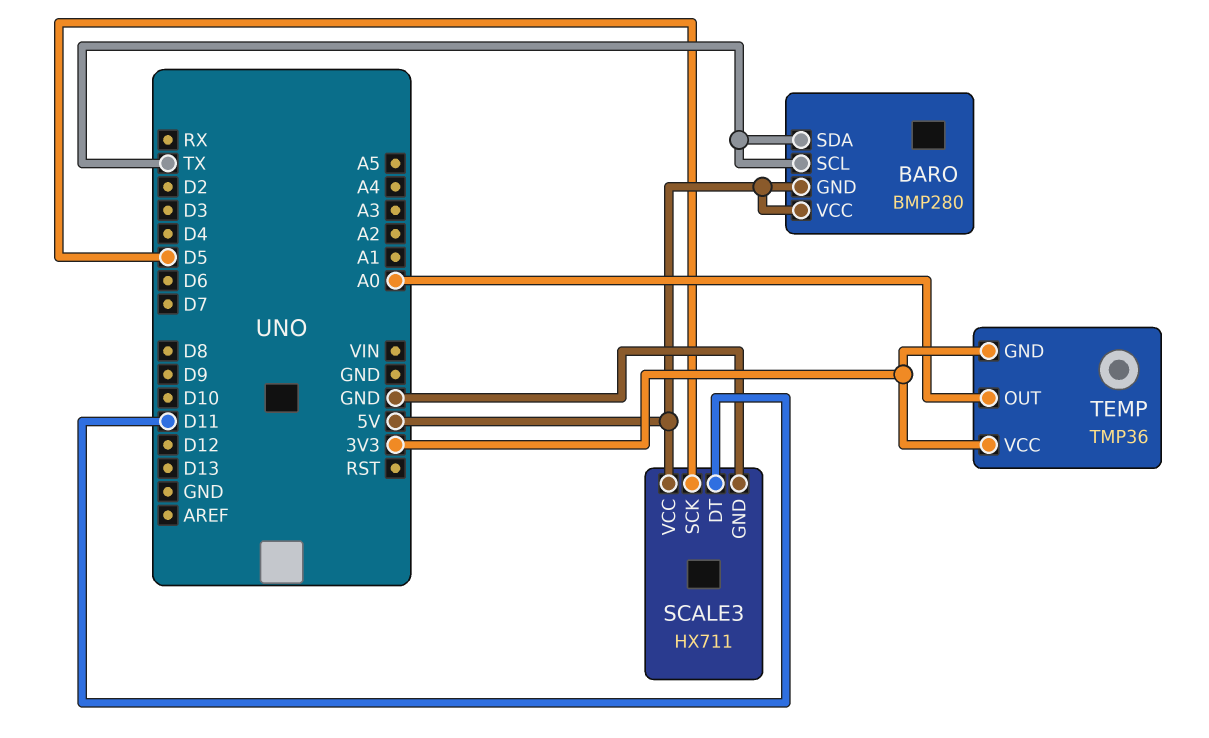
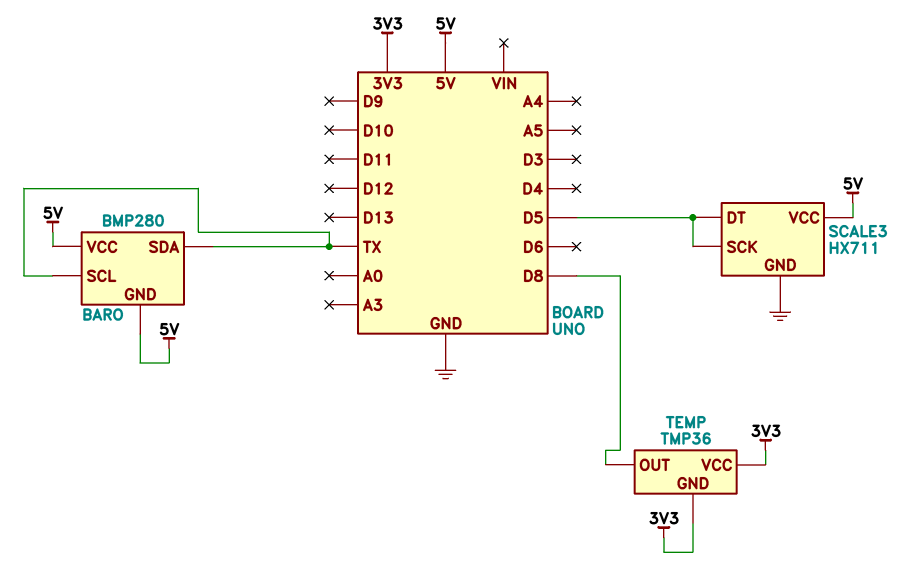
SCALE3 pin DT: D11 -> D5
TEMP pin OUT: A0 -> D8

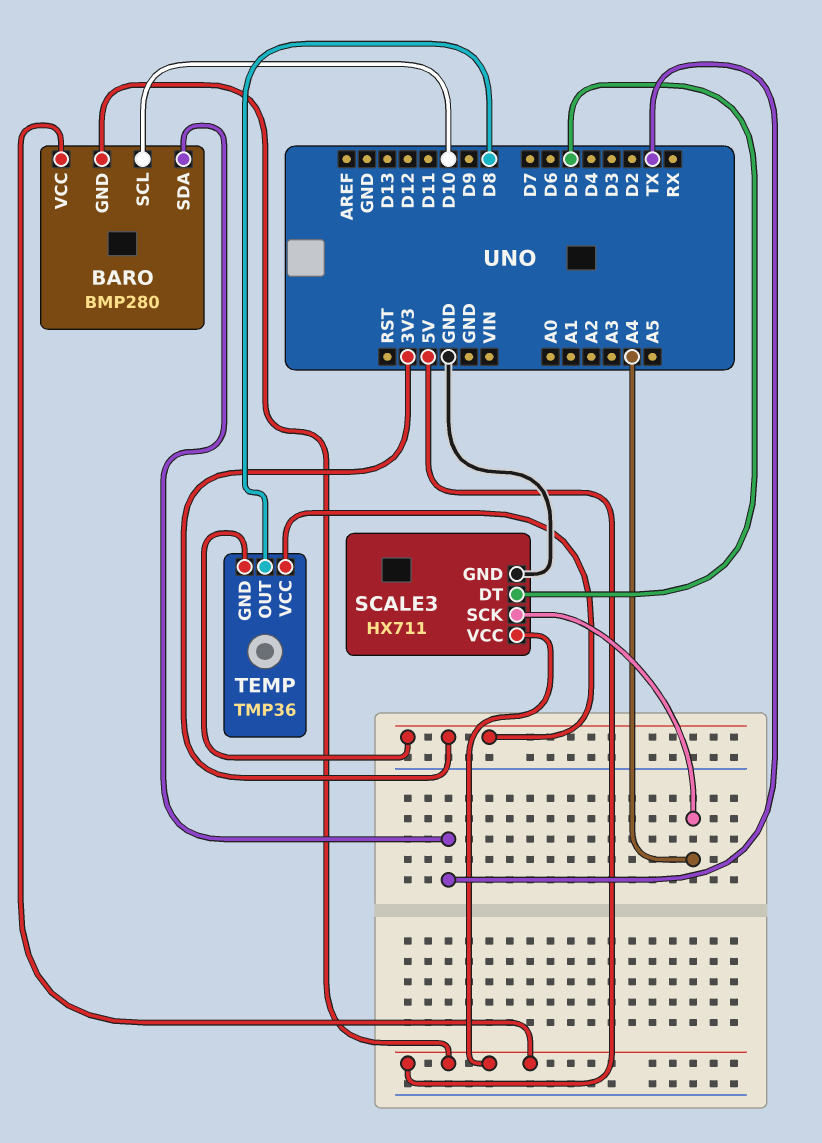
BARO pin SCL: TX -> D10
SCALE3 pin SCK: D5 -> A4

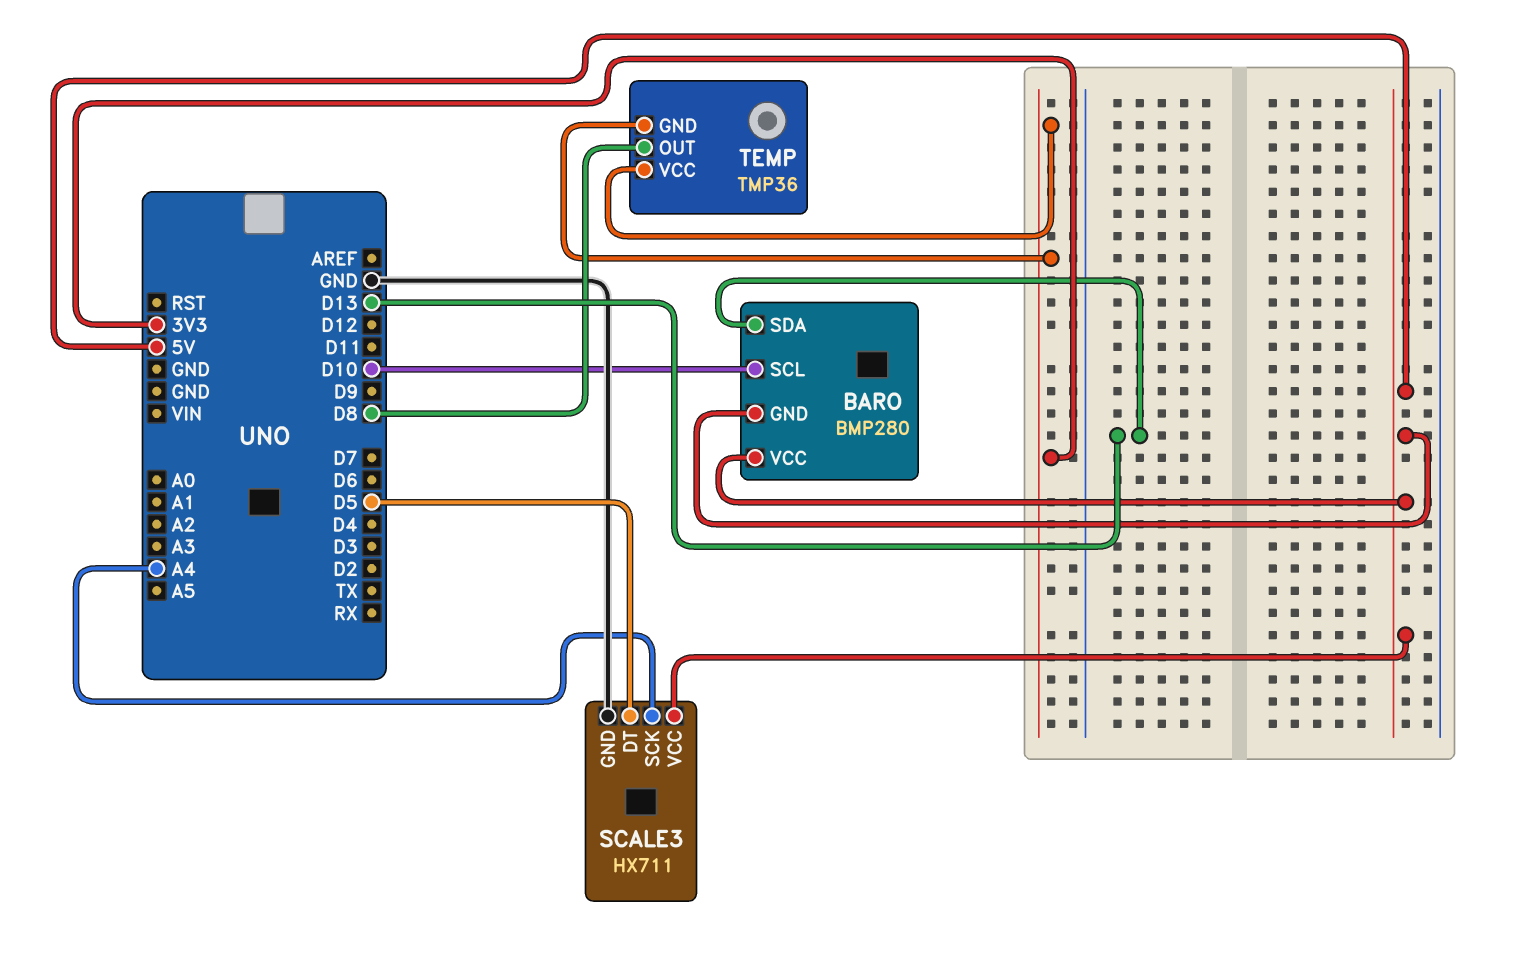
BARO pin SDA: TX -> D13

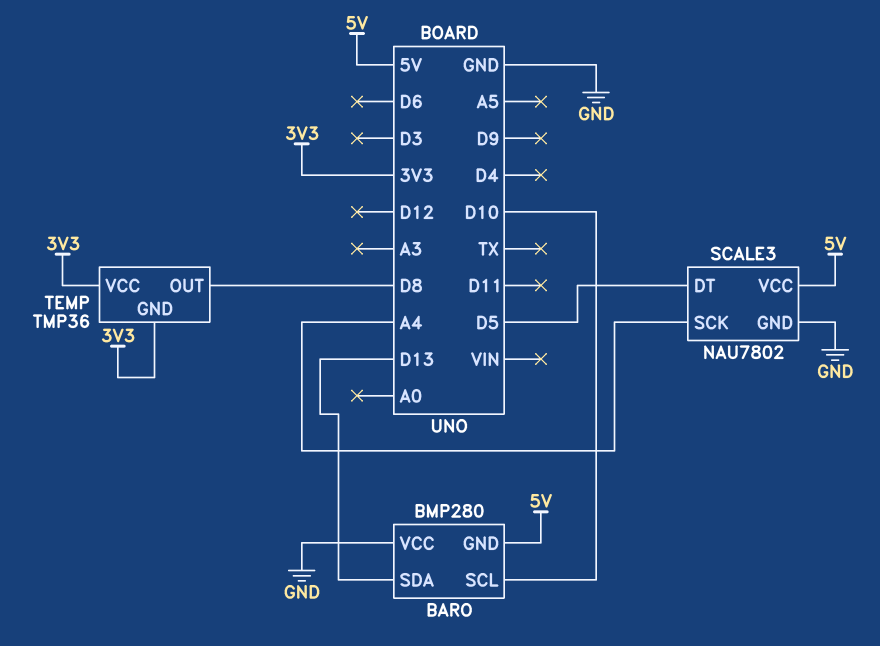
BARO pin VCC: 5V -> GND
SCALE3: HX711 -> NAU7802

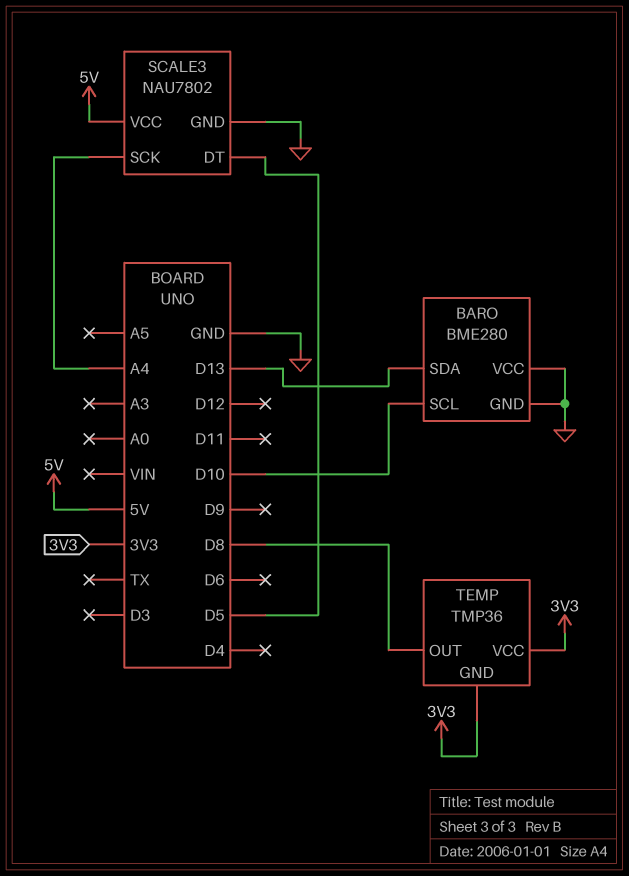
BARO: BMP280 -> BME280
BARO pin GND: 5V -> GND

